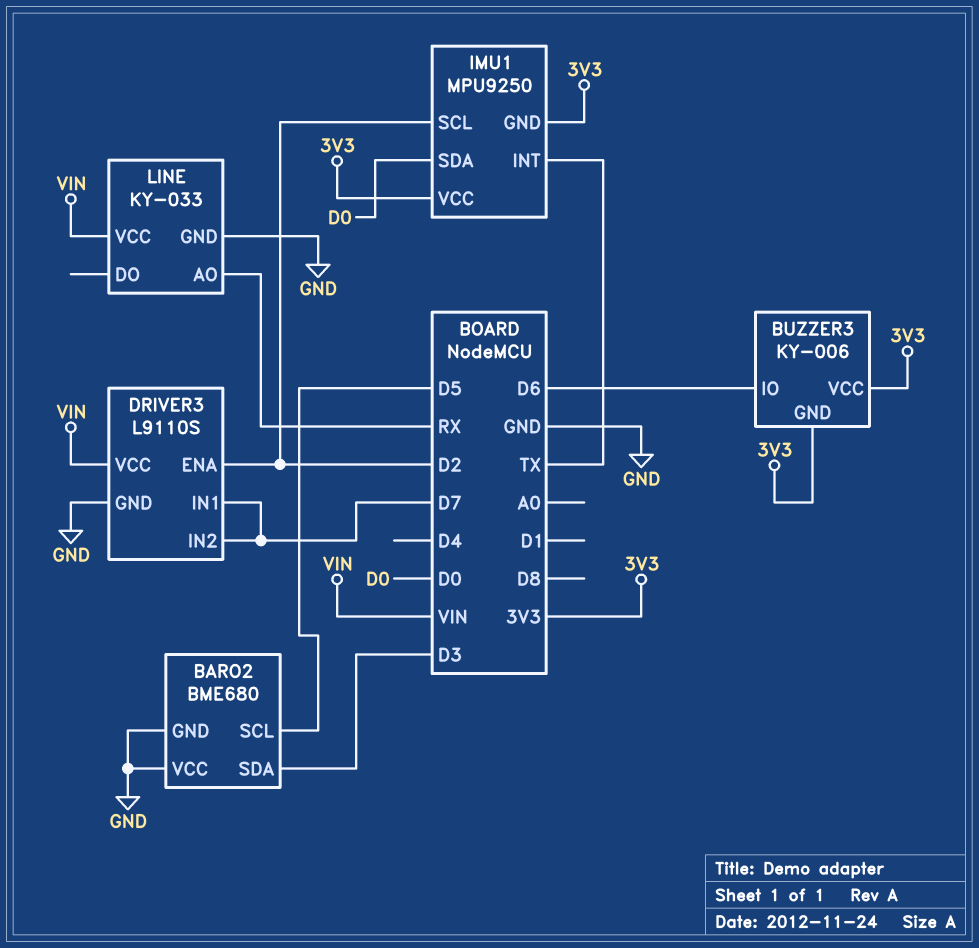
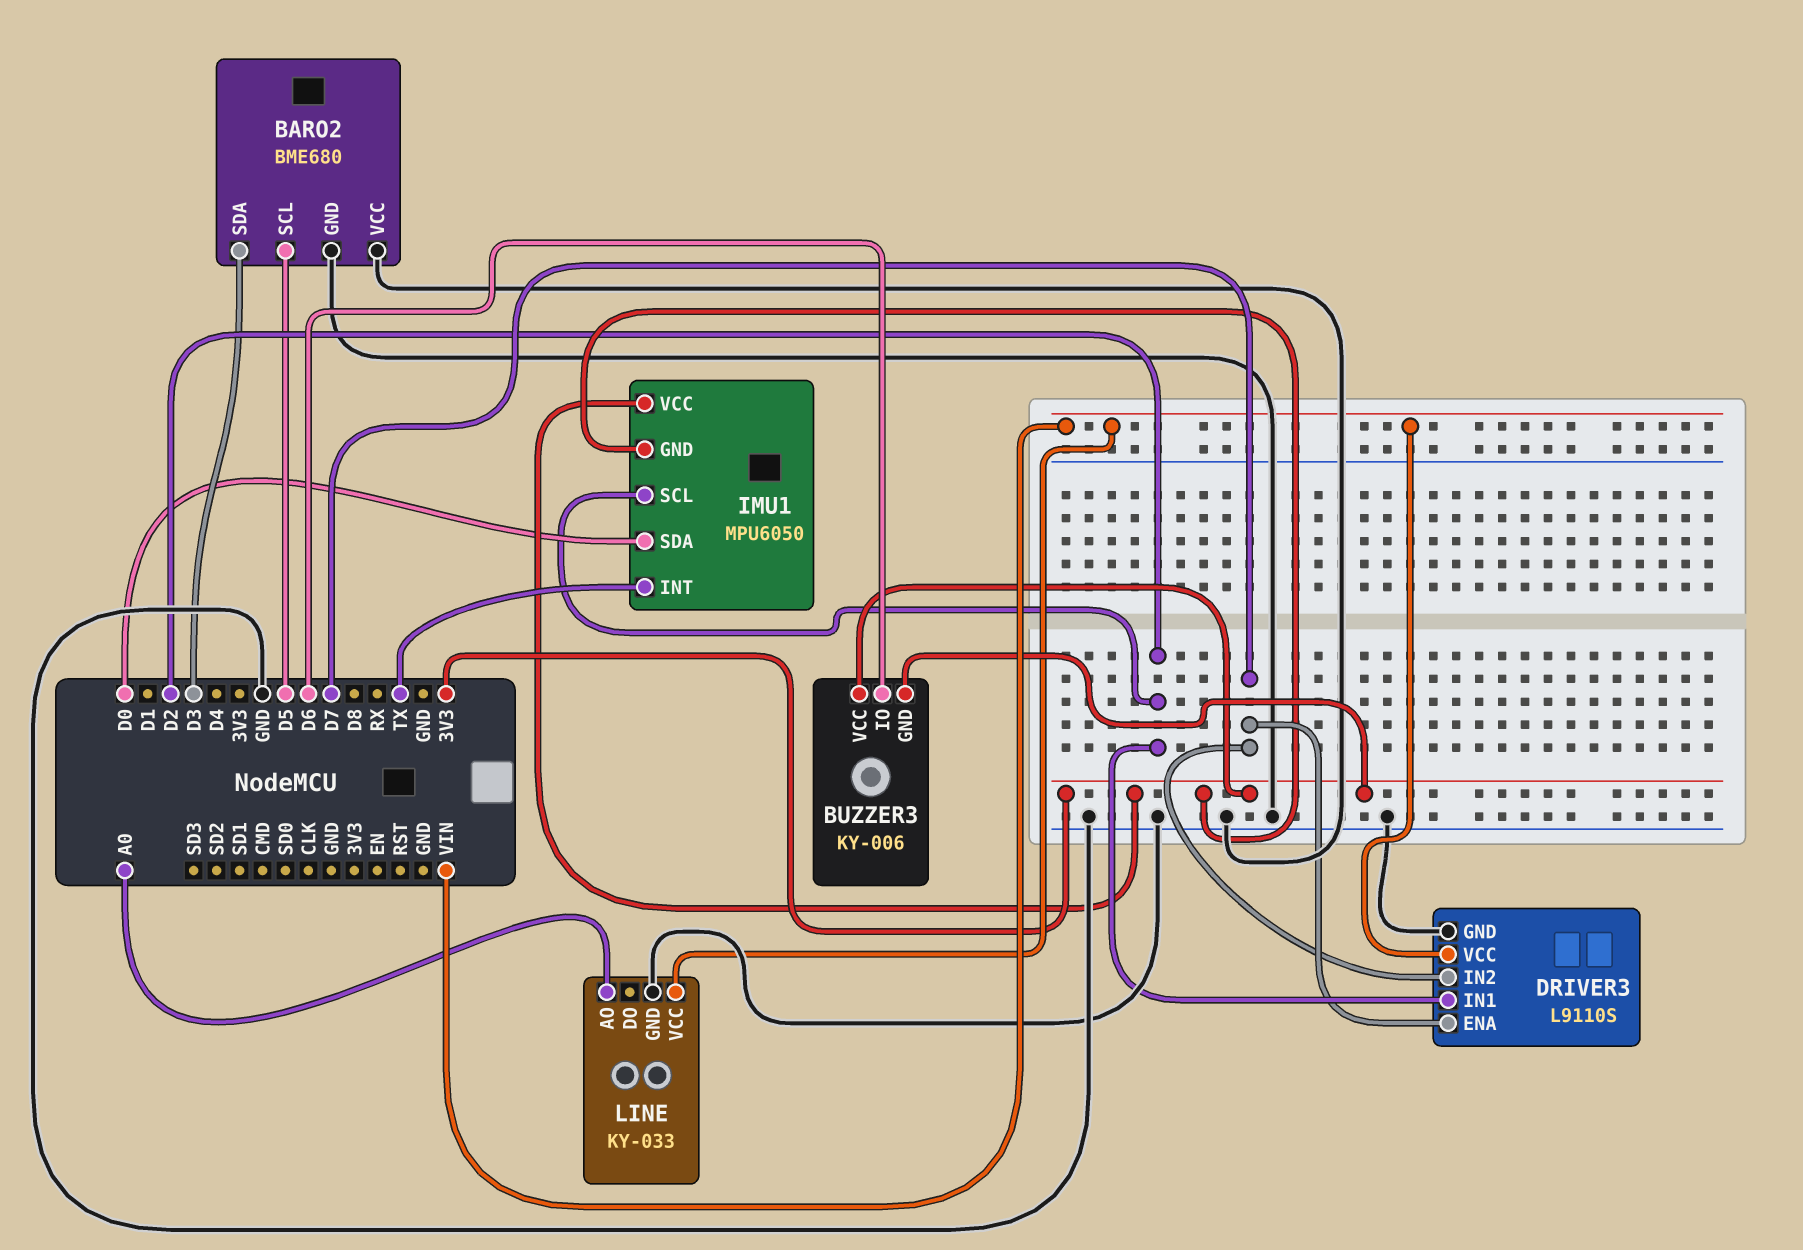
DRIVER3 pin ENA: D2 -> D7
DRIVER3 pin IN1: D7 -> D2
IMU1: MPU9250 -> MPU6050
LINE pin AO: RX -> A0

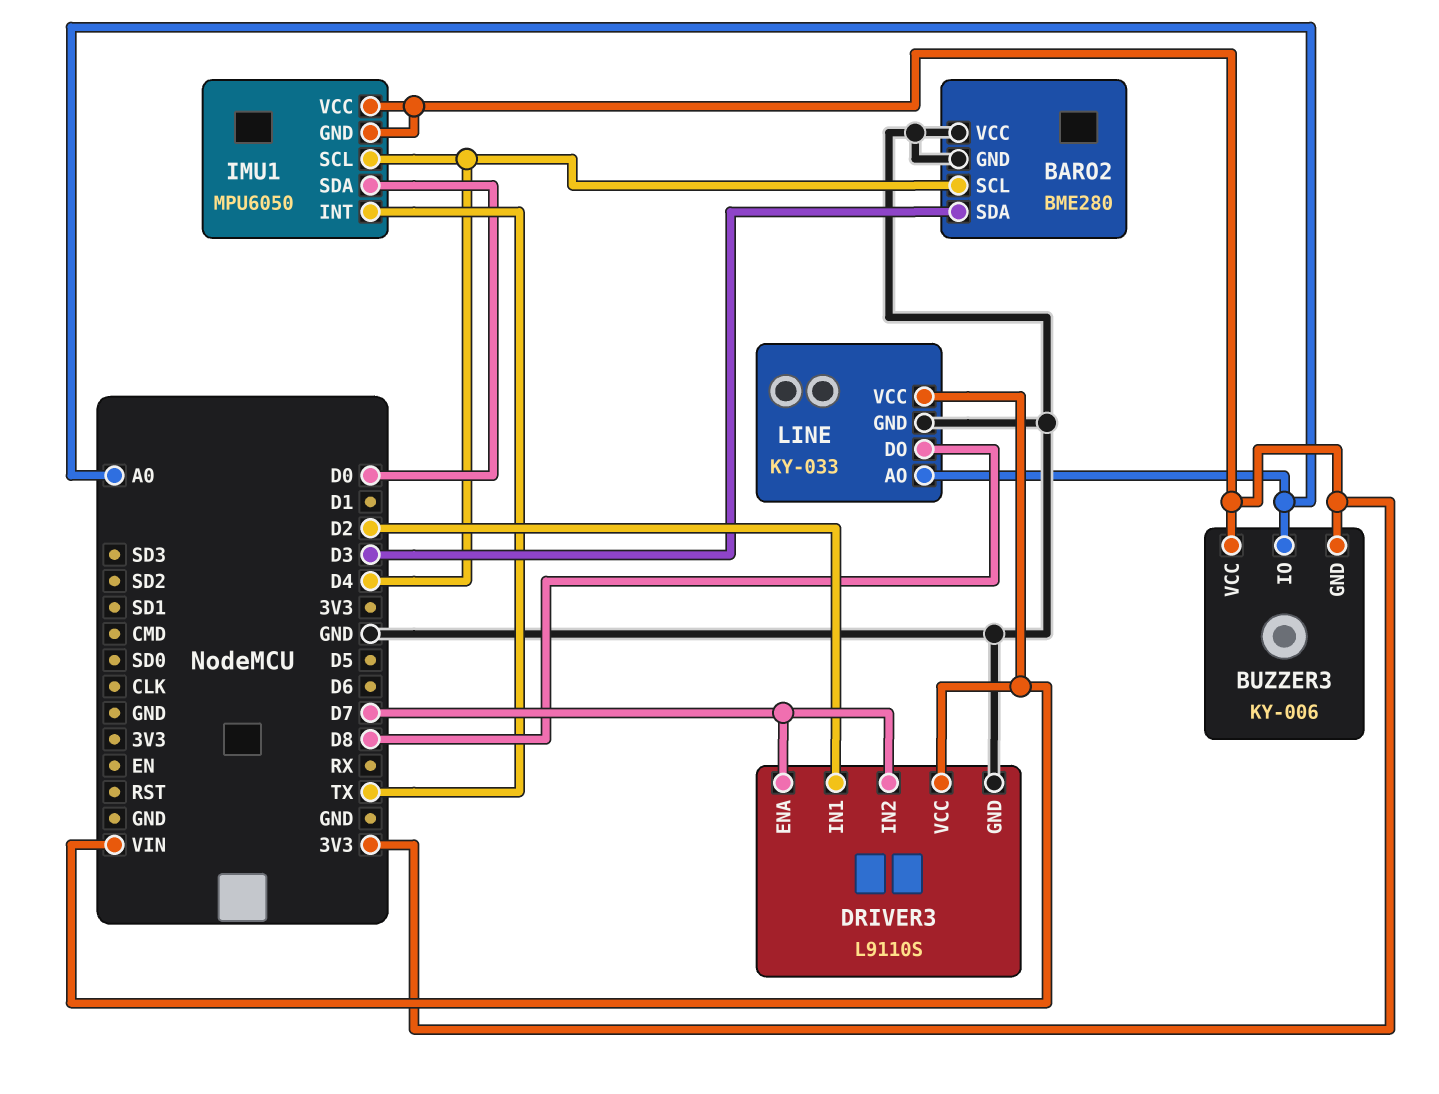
BARO2: BME680 -> BME280
BARO2 pin SCL: D5 -> D4
BUZZER3 pin IO: D6 -> A0
IMU1 pin SCL: D2 -> D4
LINE pin DO: none -> D8

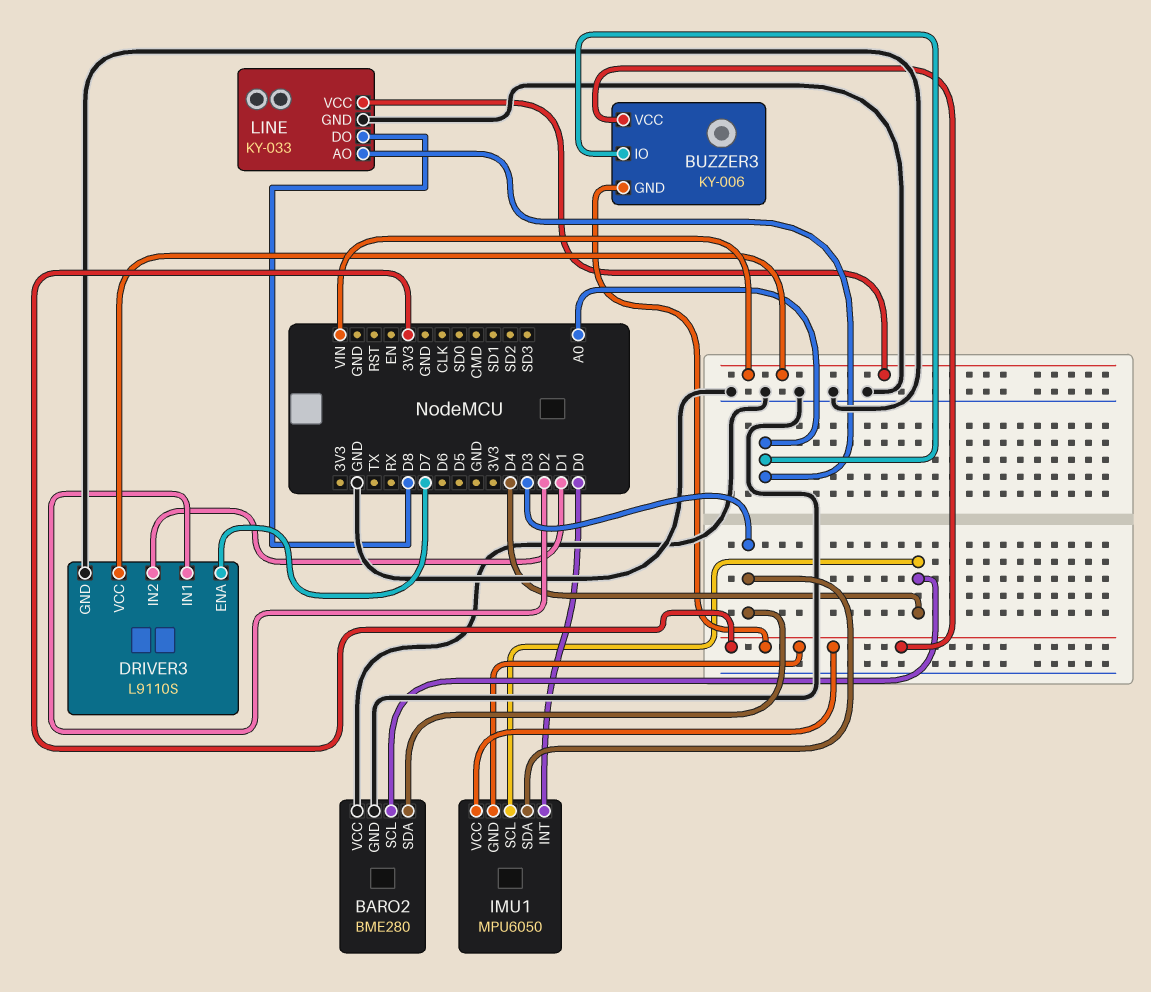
DRIVER3 pin IN2: D7 -> D1
IMU1 pin INT: TX -> D0
IMU1 pin SDA: D0 -> D3

